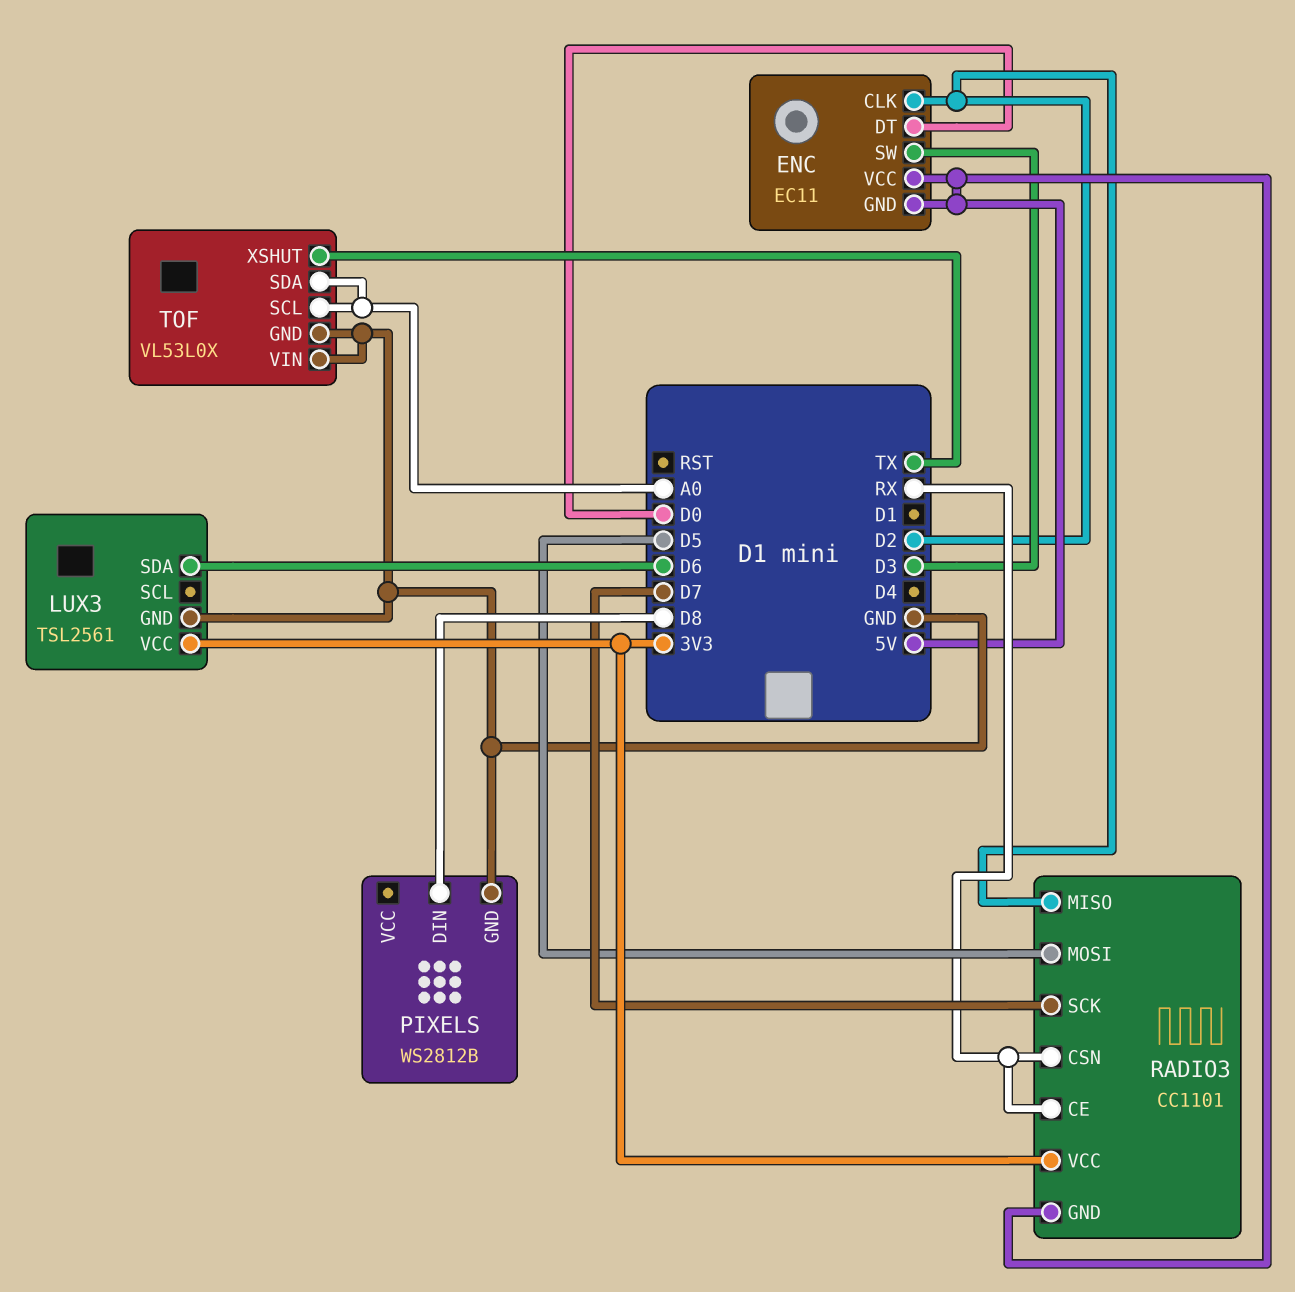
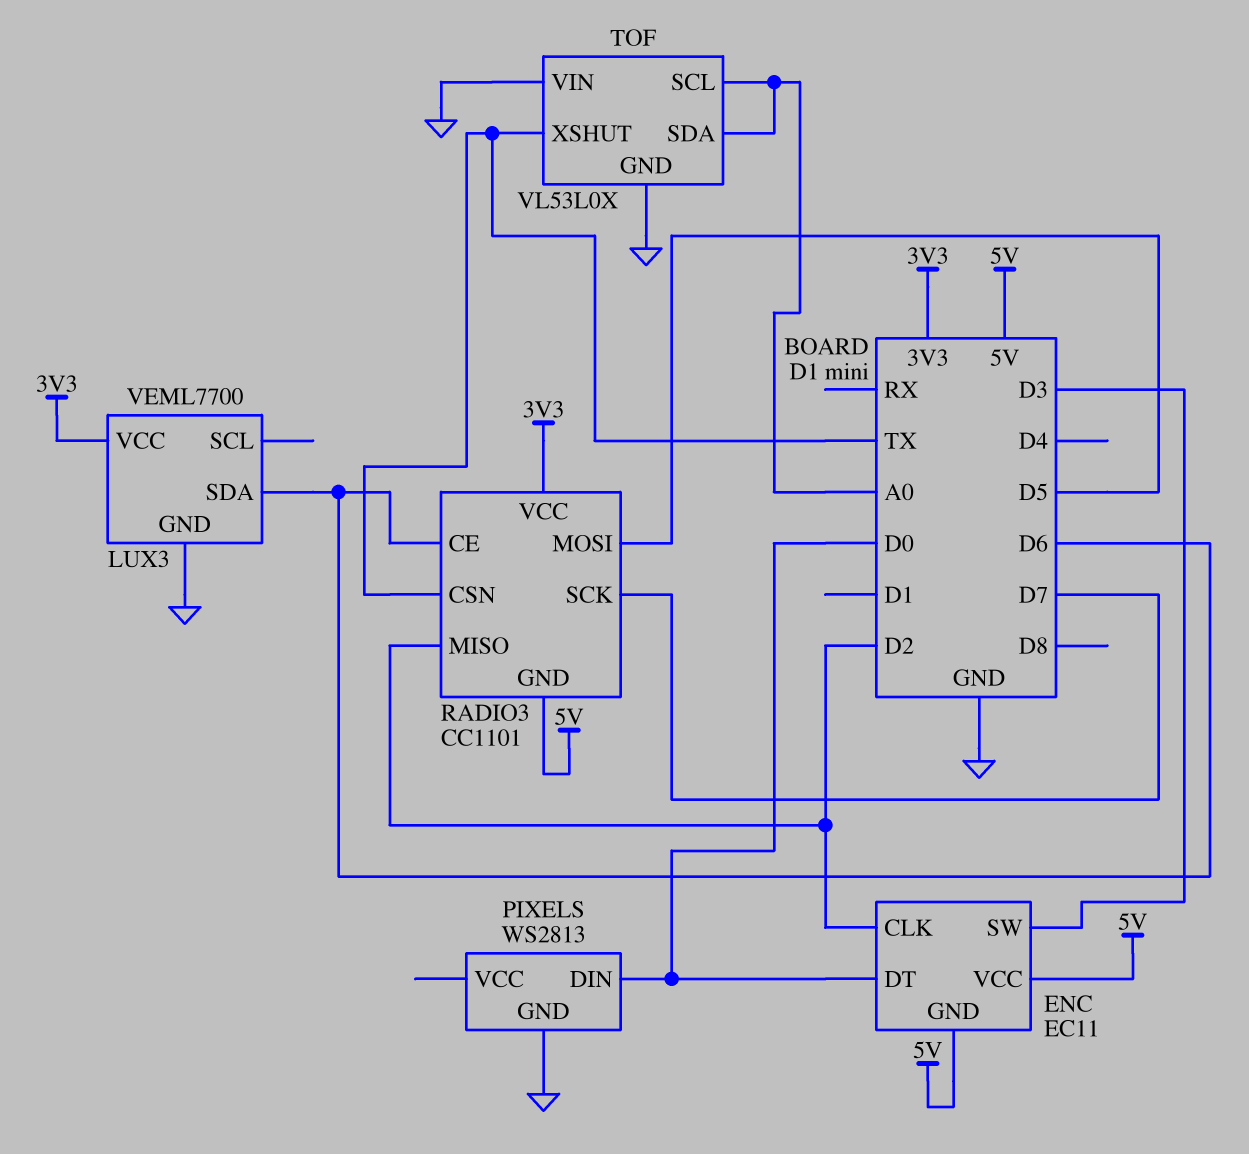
LUX3: TSL2561 -> VEML7700
PIXELS: WS2812B -> WS2813
PIXELS pin DIN: D8 -> D0
RADIO3 pin CE: RX -> D6
RADIO3 pin CSN: RX -> TX

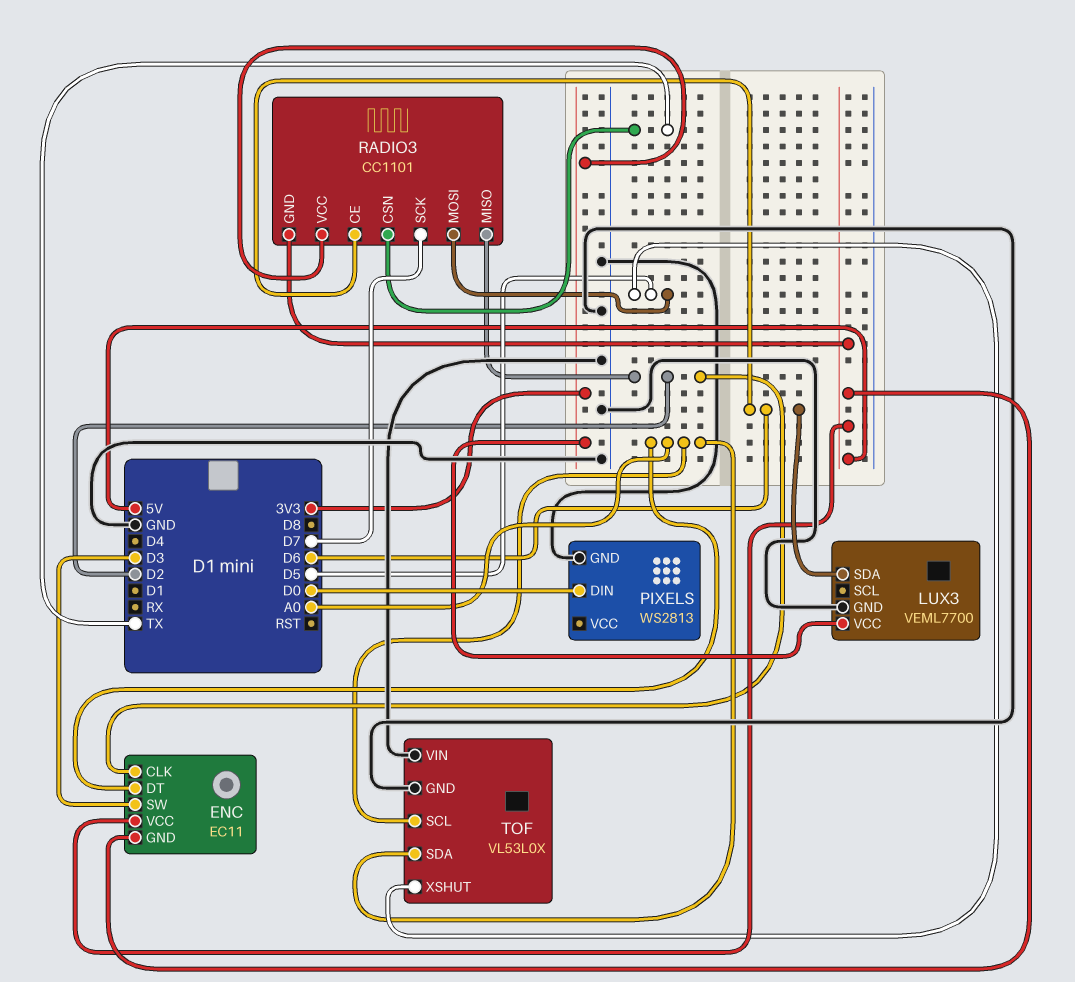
ENC pin DT: D0 -> A0
TOF pin XSHUT: TX -> D5

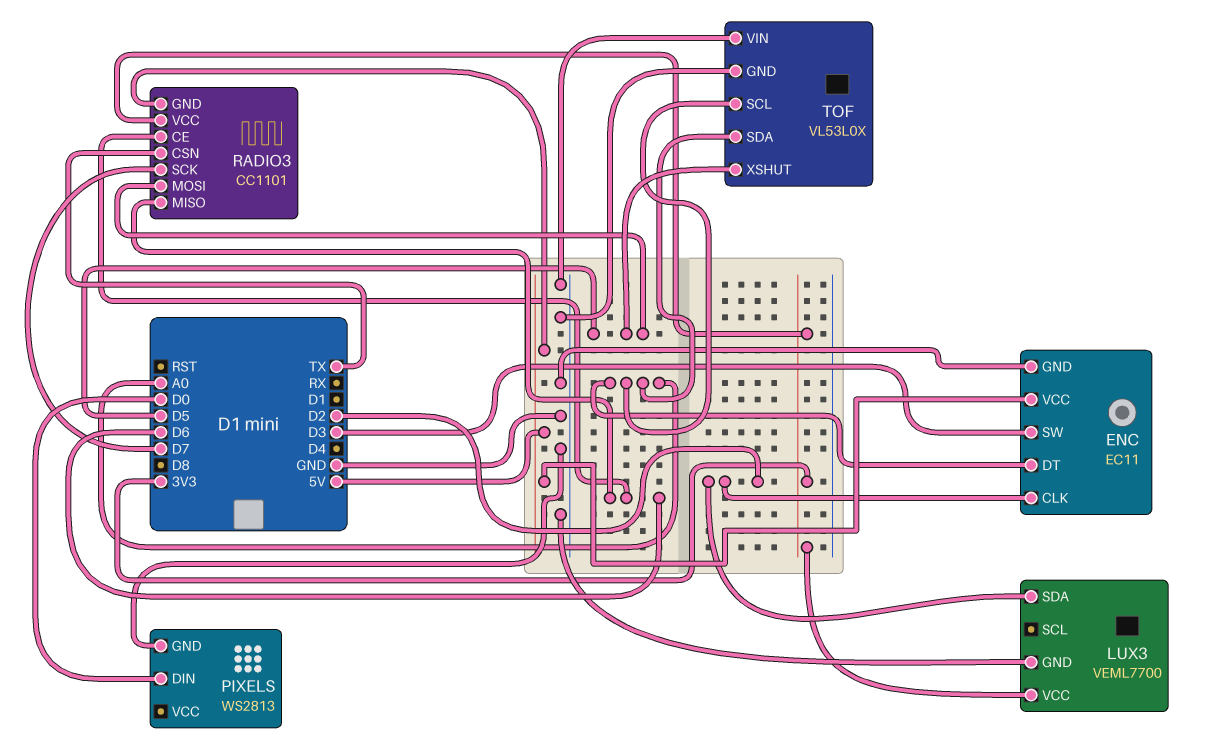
ENC pin GND: 5V -> GND
LUX3 pin SDA: D6 -> D2
RADIO3 pin MISO: D2 -> D6

